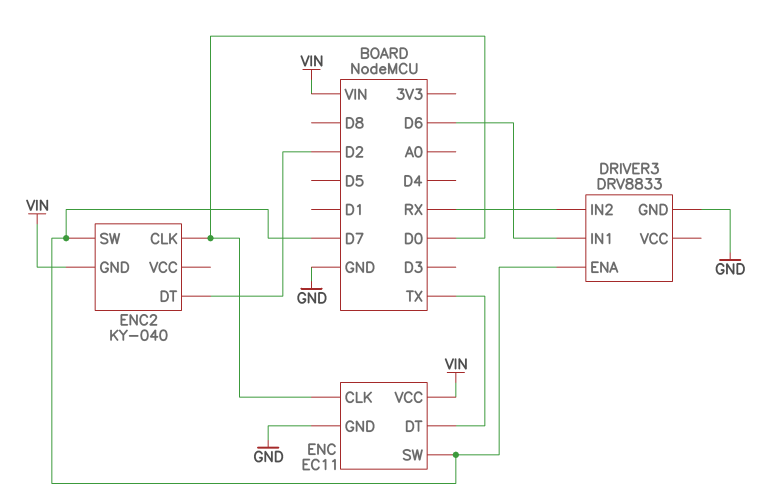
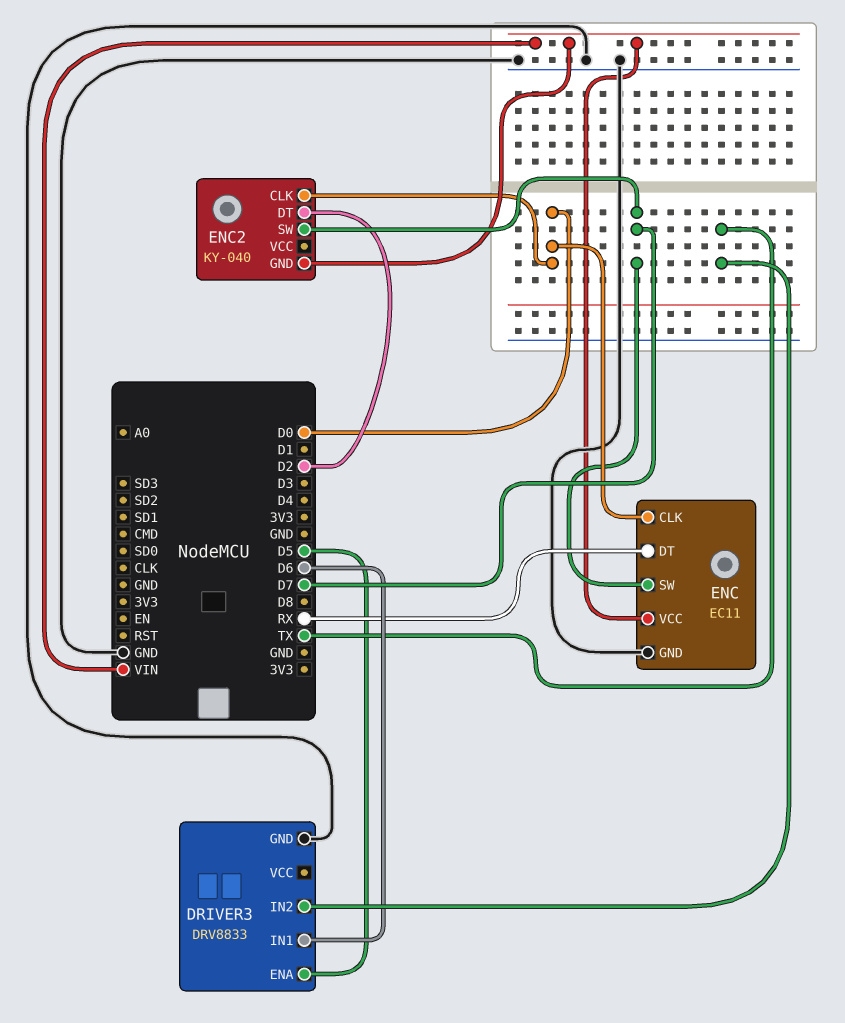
DRIVER3 pin ENA: D7 -> D5
DRIVER3 pin IN2: RX -> TX
ENC pin DT: TX -> RX

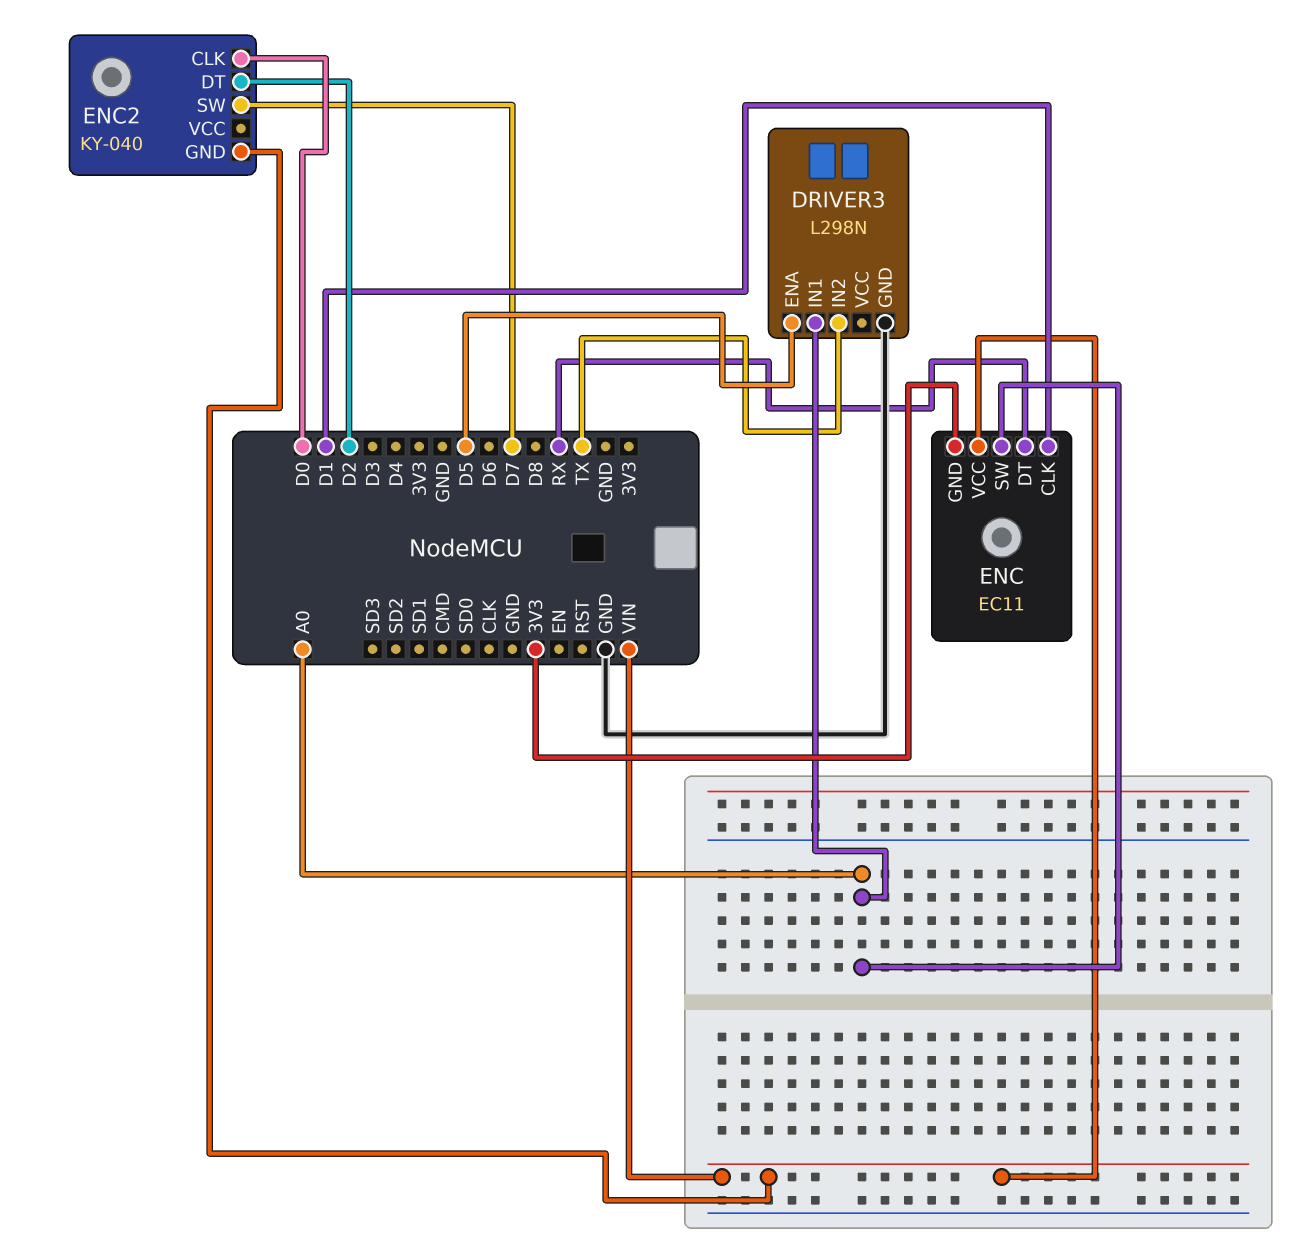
DRIVER3: DRV8833 -> L298N
DRIVER3 pin IN1: D6 -> A0
ENC pin CLK: D0 -> D1
ENC pin GND: GND -> 3V3
ENC pin SW: D7 -> A0

